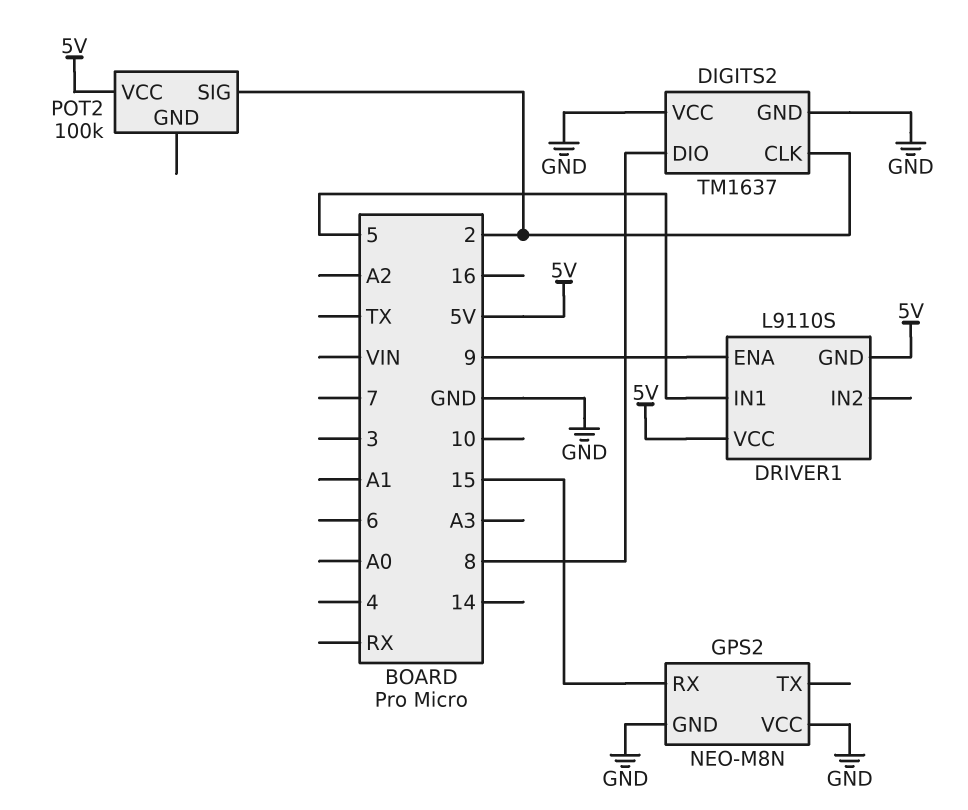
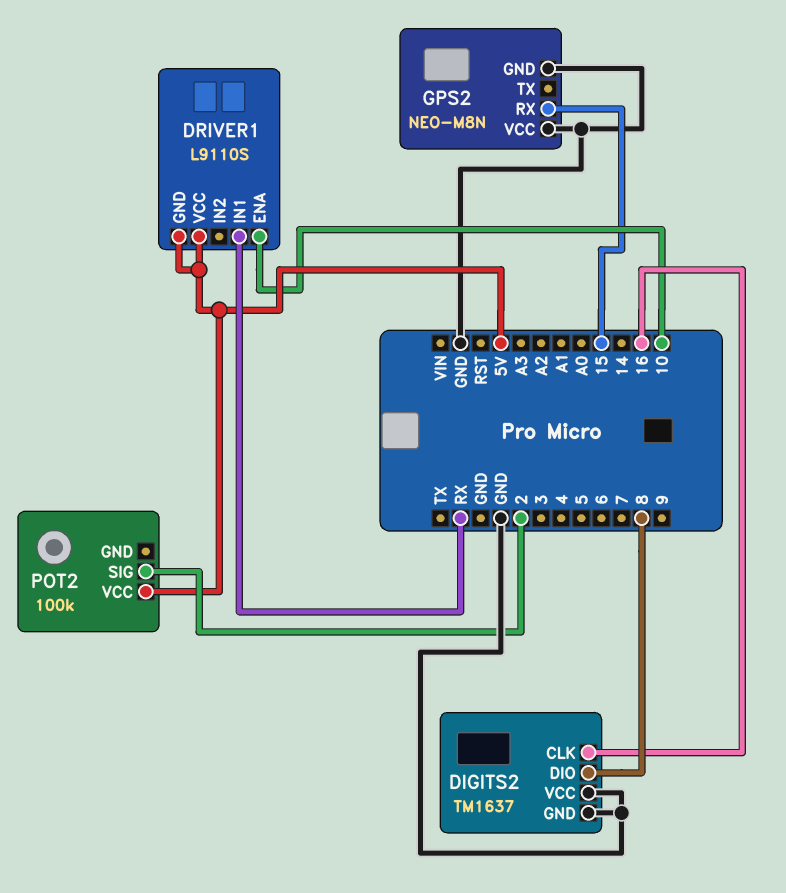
DIGITS2 pin CLK: 2 -> 16
DRIVER1 pin ENA: 9 -> 10
DRIVER1 pin IN1: 5 -> RX

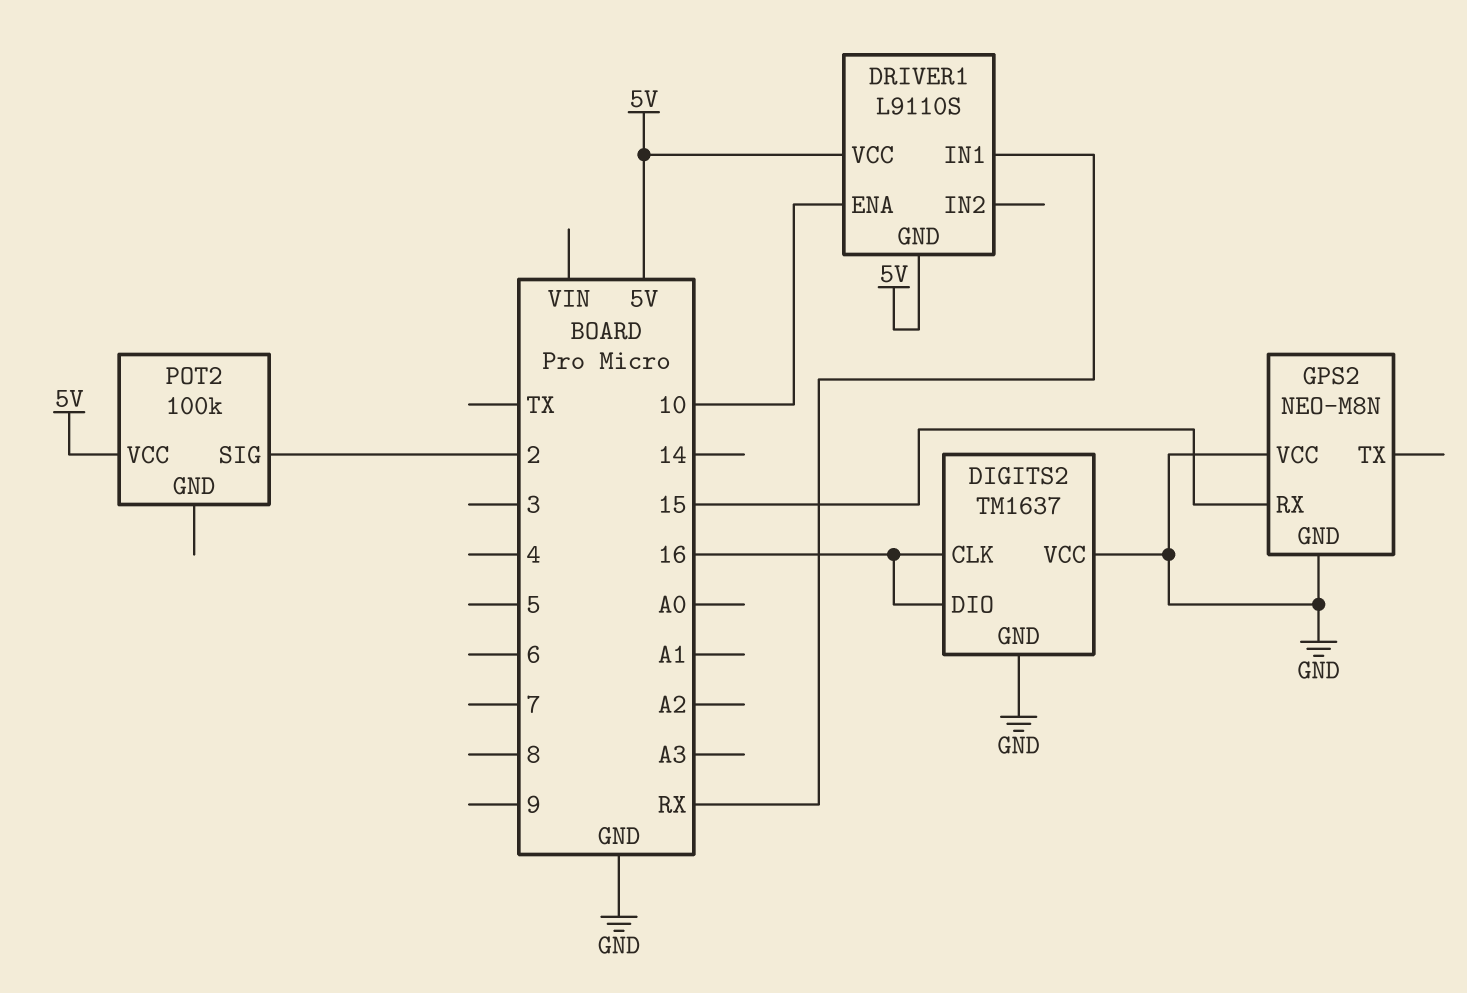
DIGITS2 pin DIO: 8 -> 16

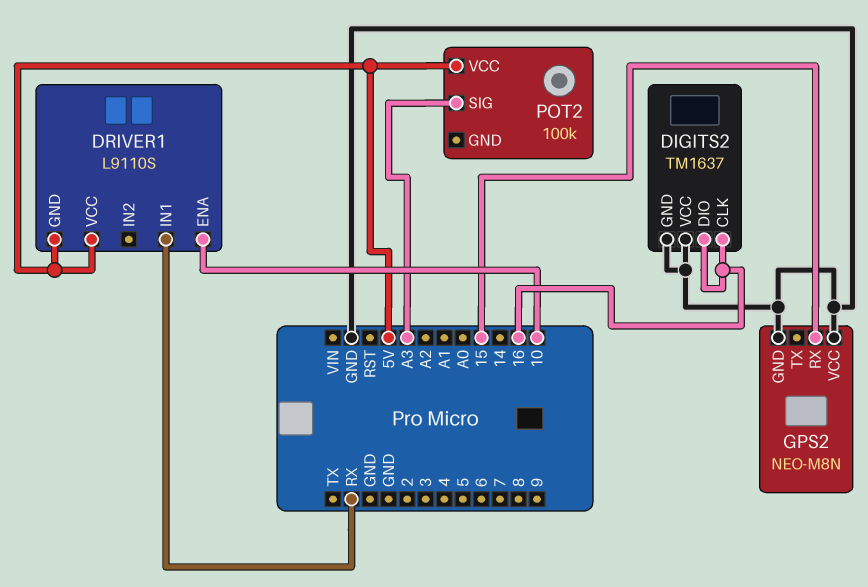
POT2 pin SIG: 2 -> A3

